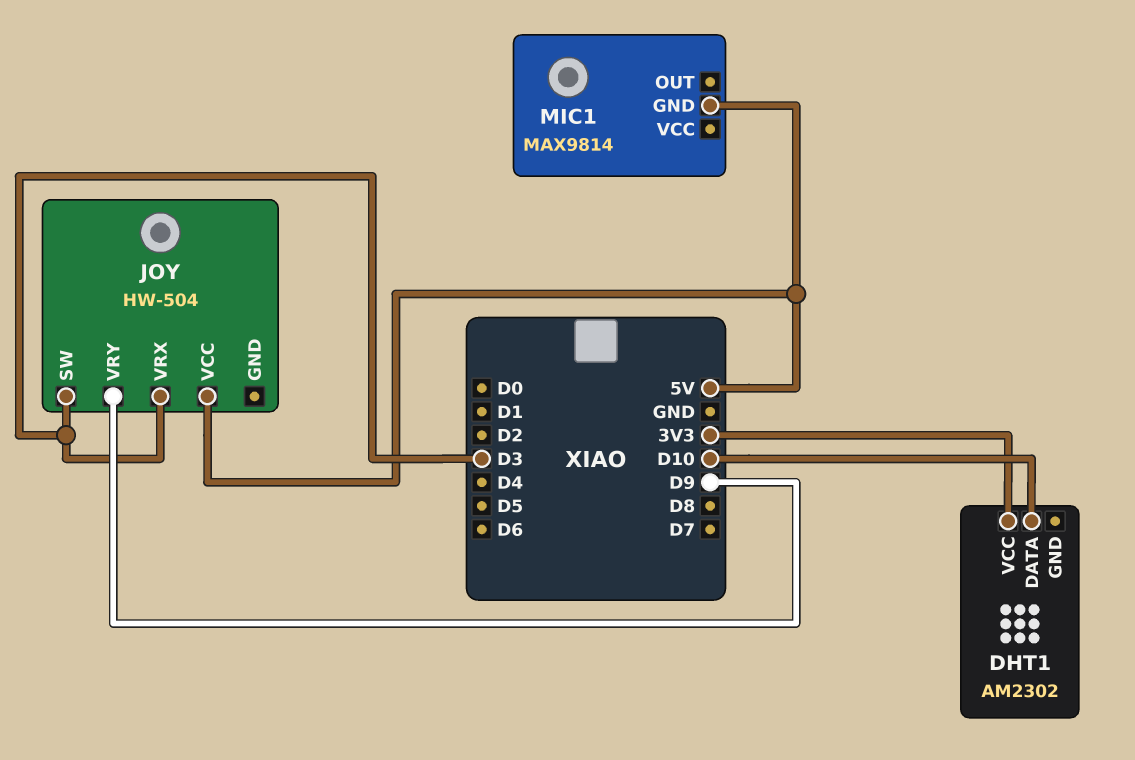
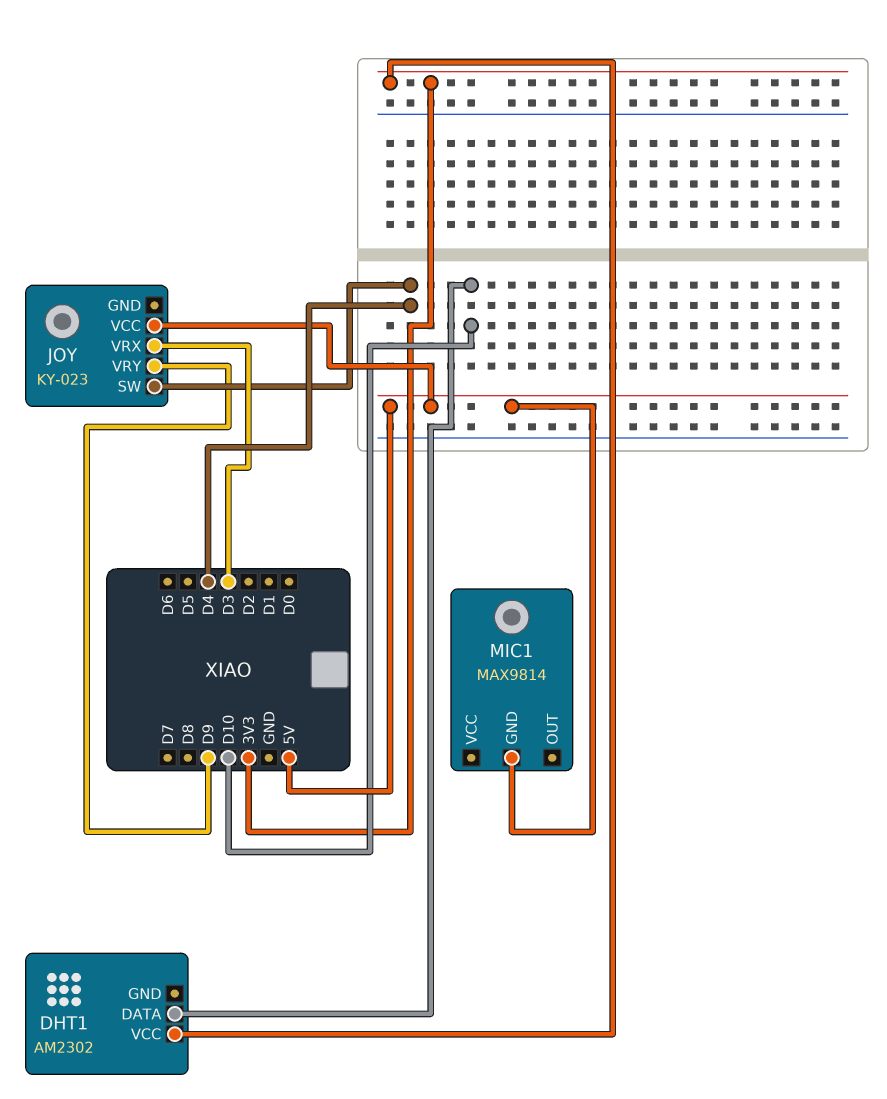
JOY: HW-504 -> KY-023
JOY pin SW: D3 -> D4

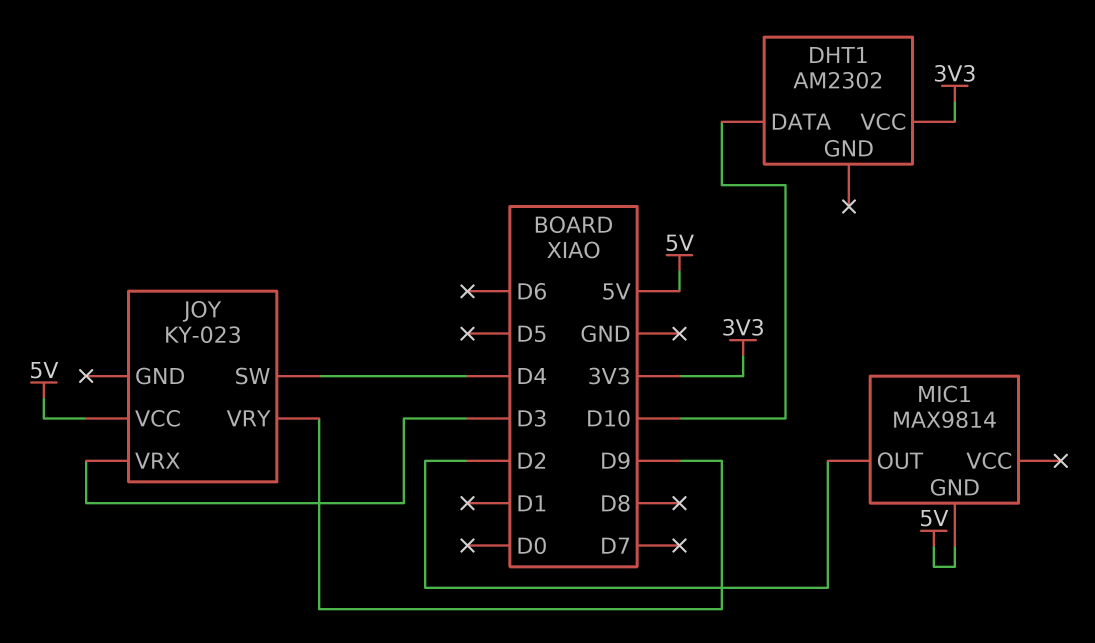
MIC1 pin OUT: none -> D2

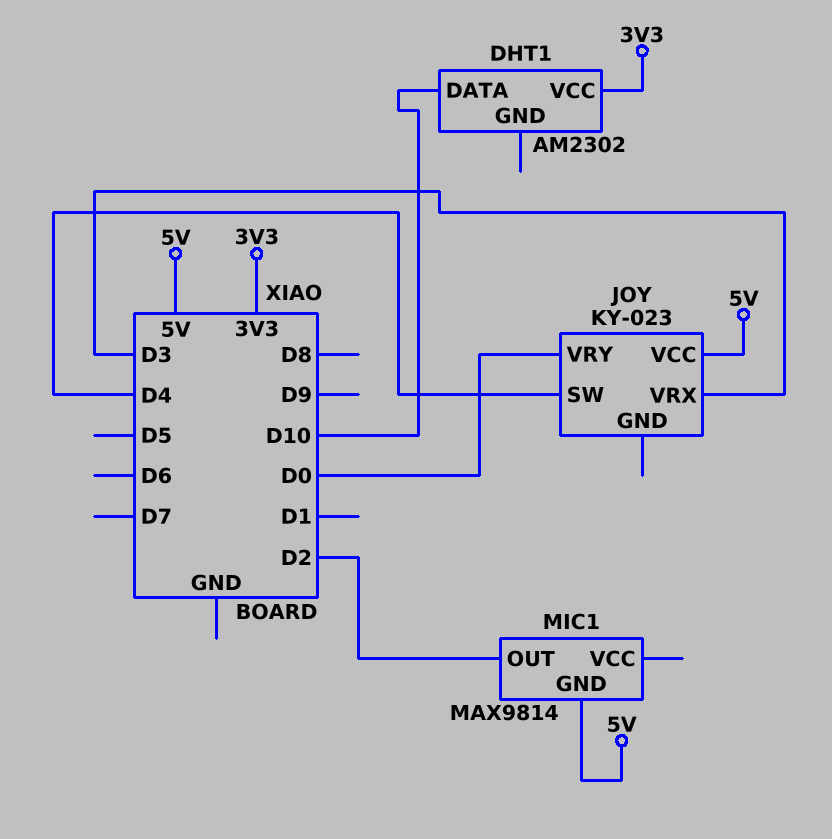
JOY pin VRY: D9 -> D0

